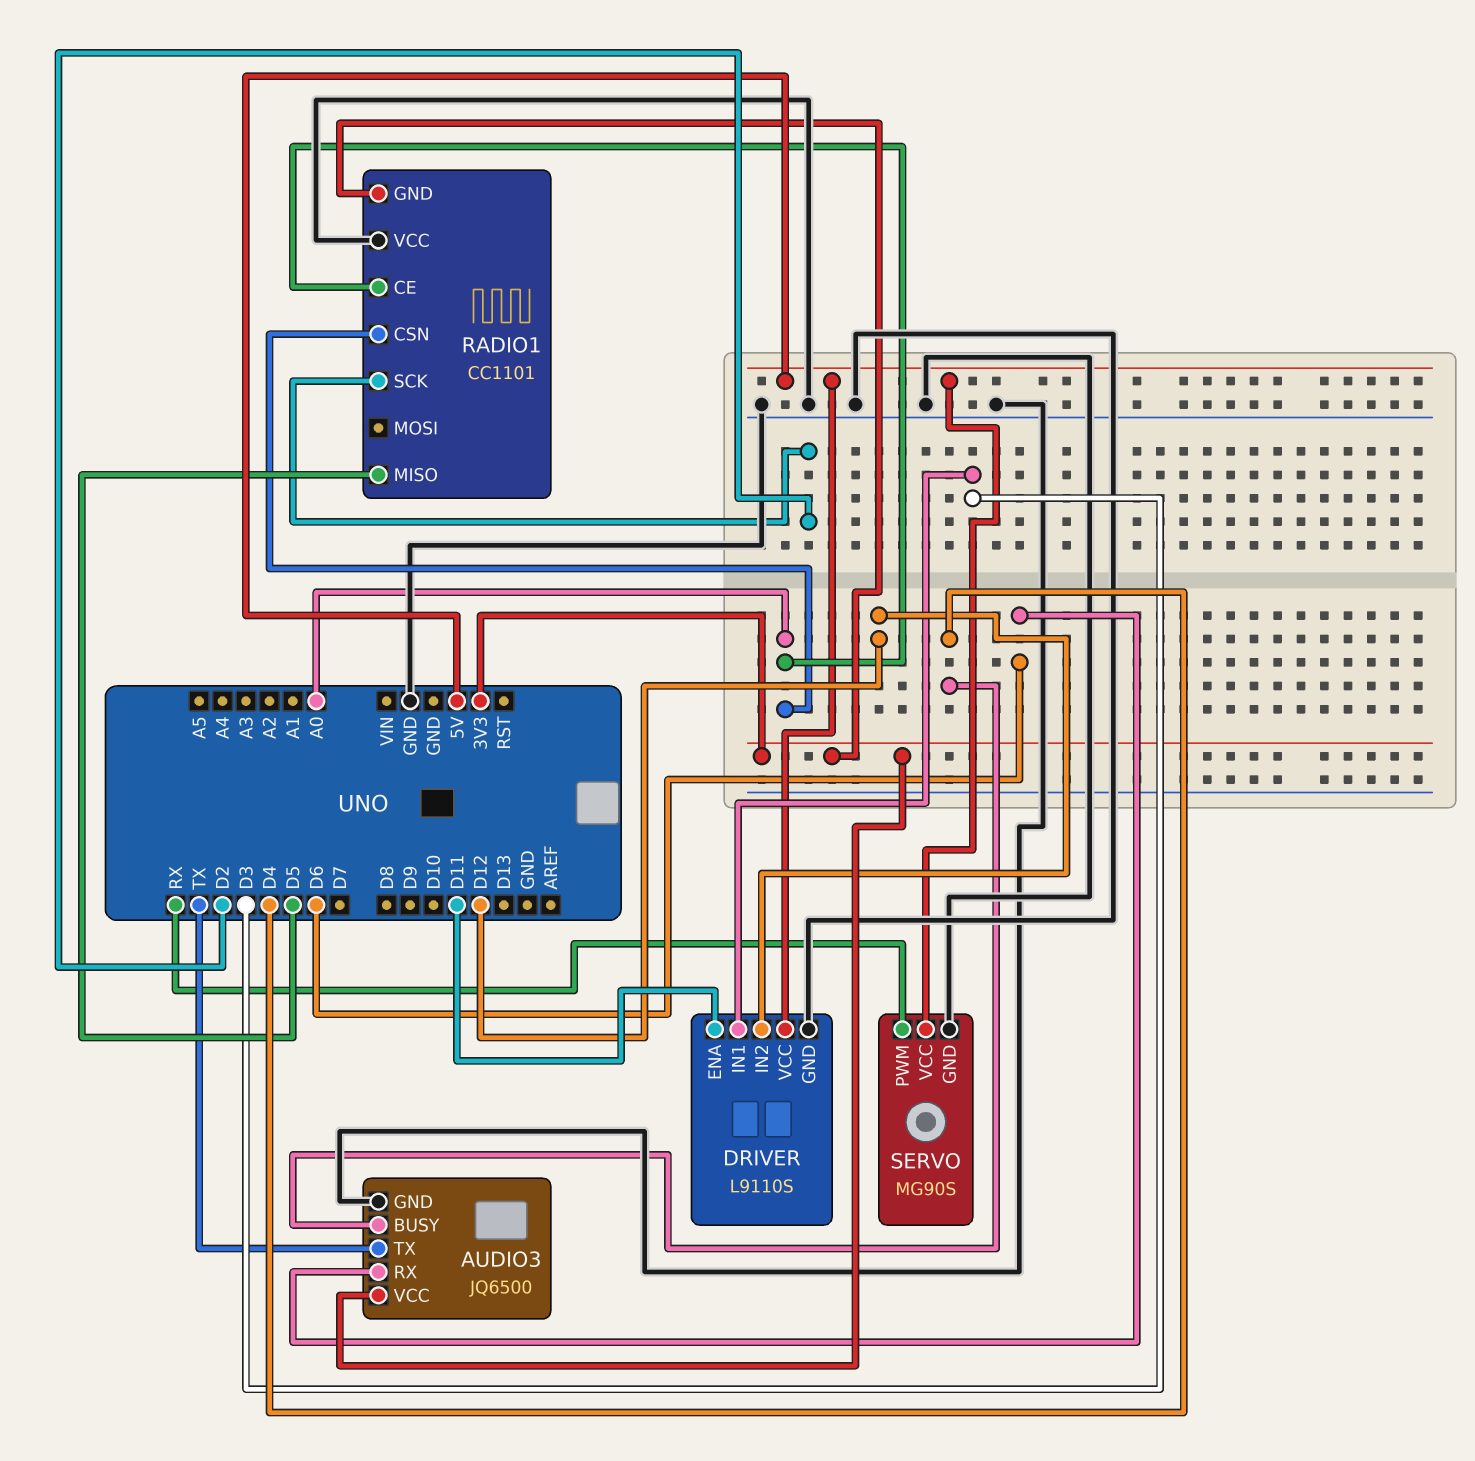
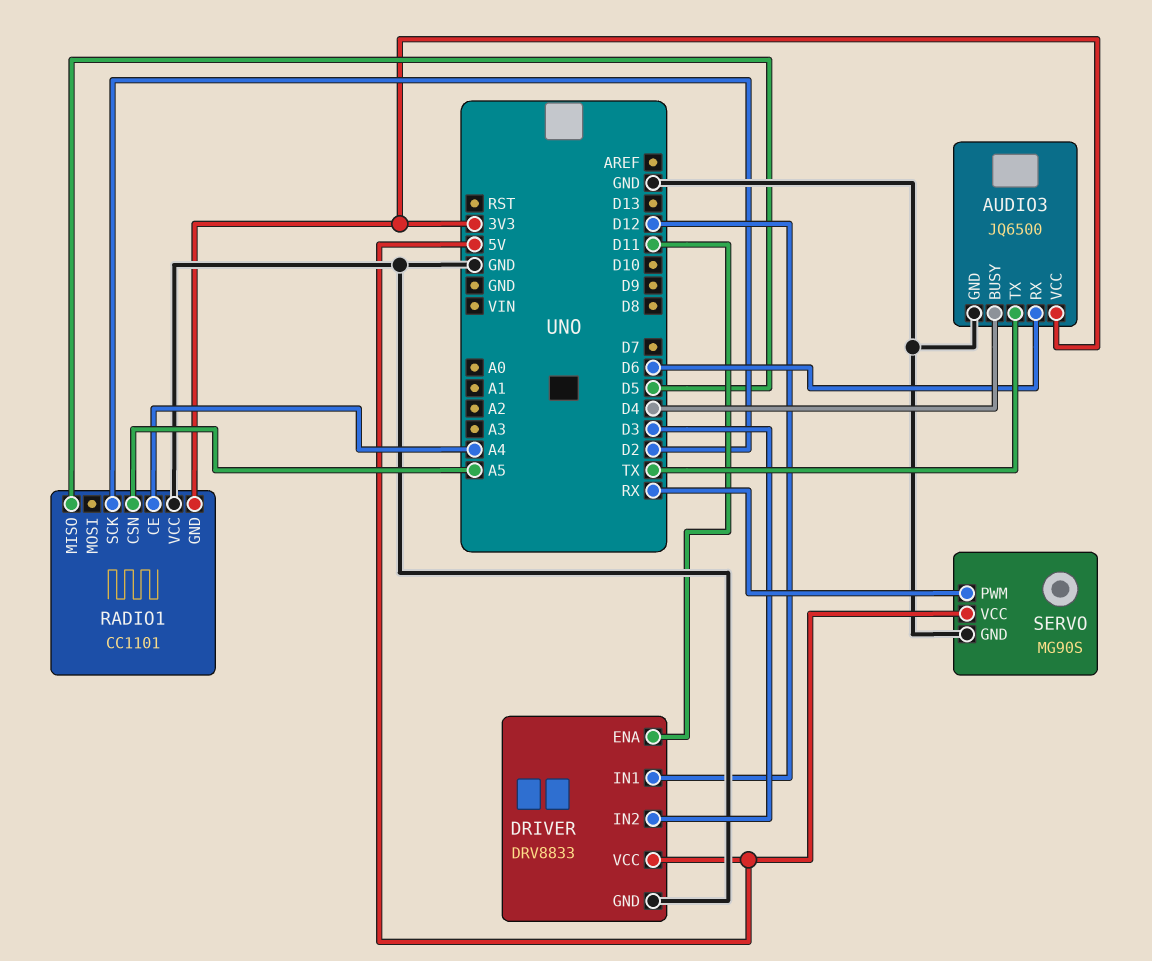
DRIVER: L9110S -> DRV8833
DRIVER pin IN1: D3 -> D12
DRIVER pin IN2: D12 -> D3
RADIO1 pin CE: A0 -> A4
RADIO1 pin CSN: A0 -> A5

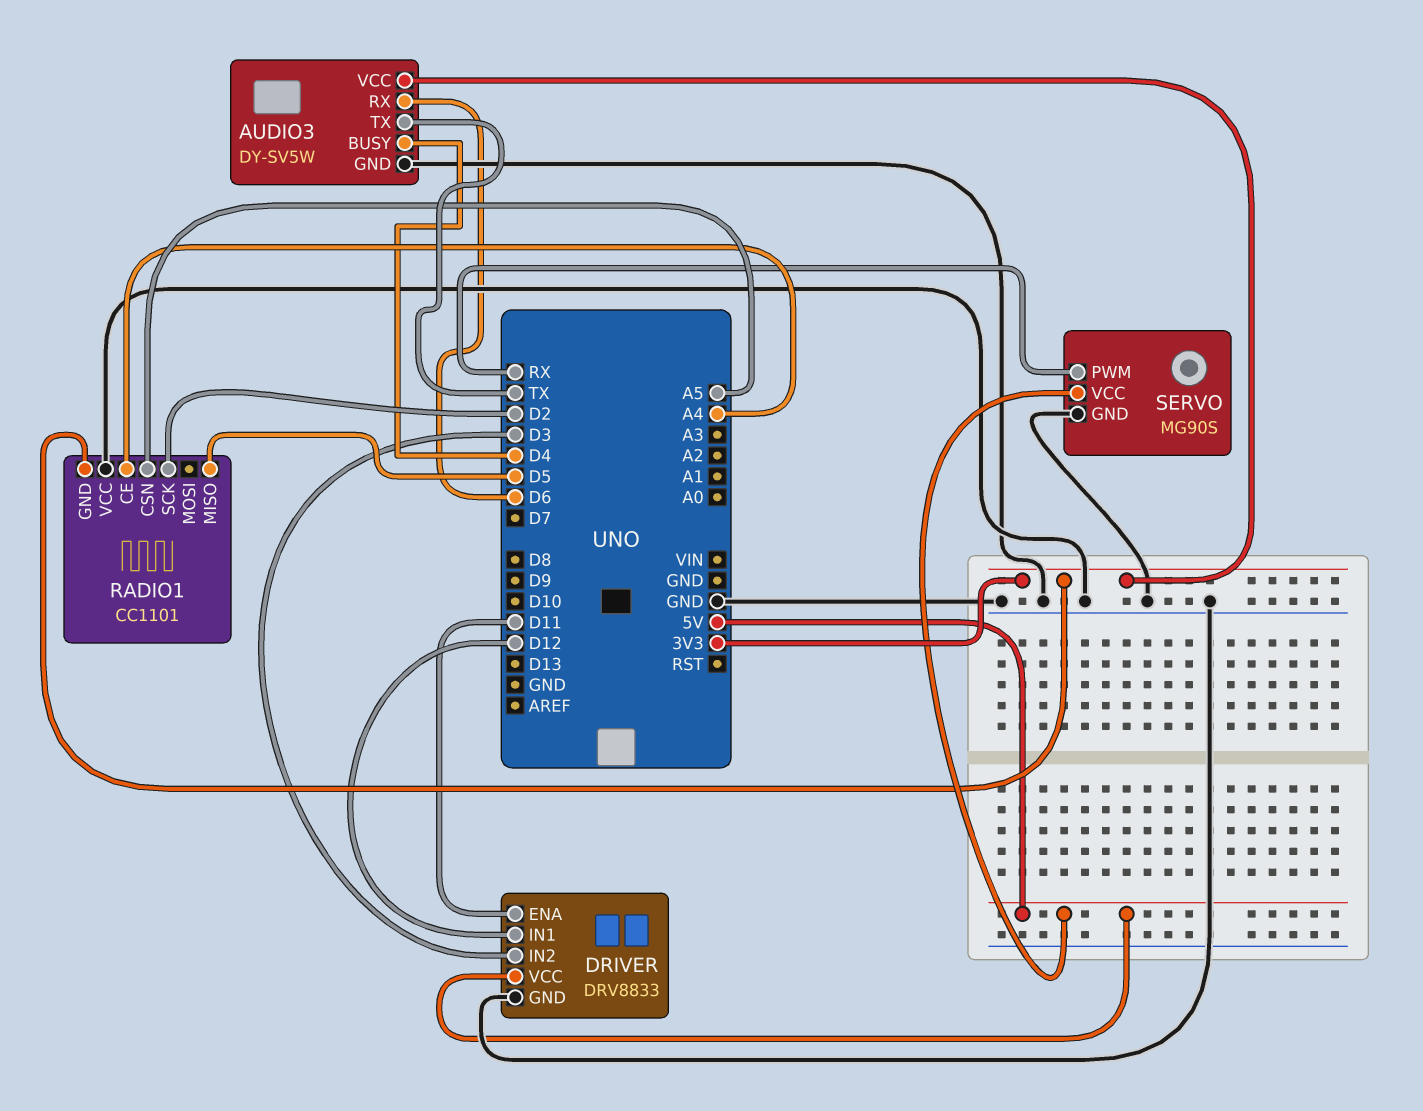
AUDIO3: JQ6500 -> DY-SV5W

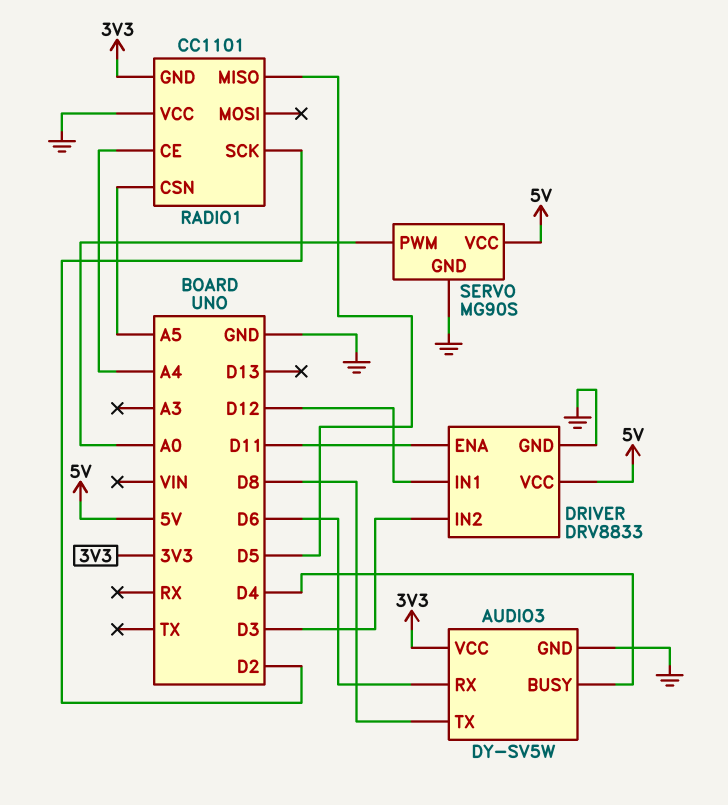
AUDIO3 pin TX: TX -> D8
SERVO pin PWM: RX -> A0

